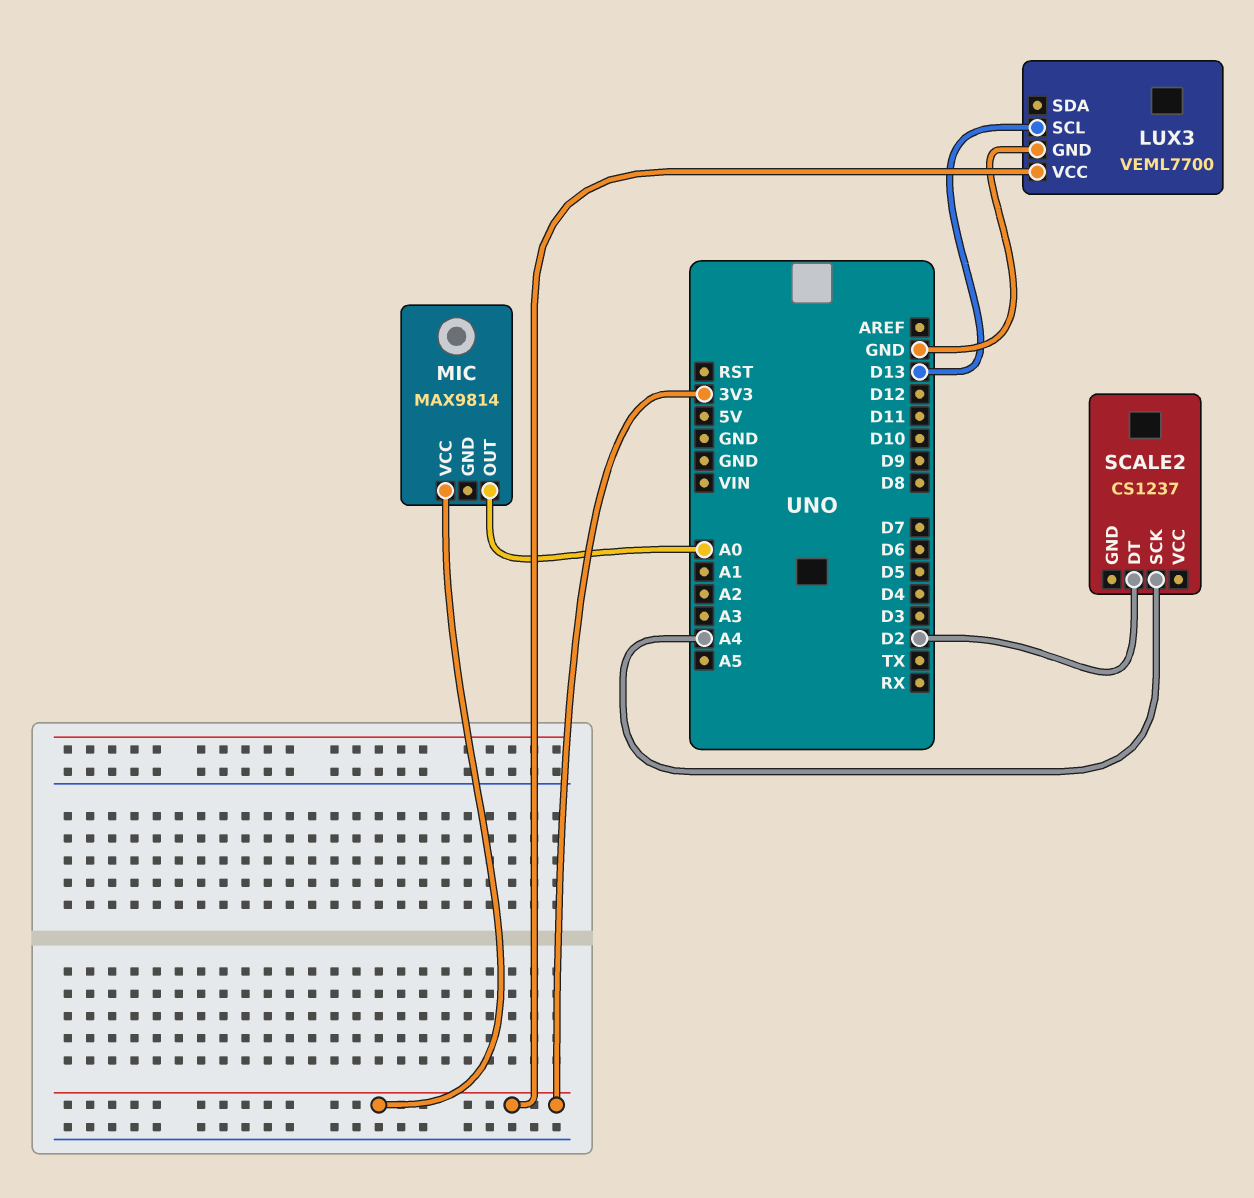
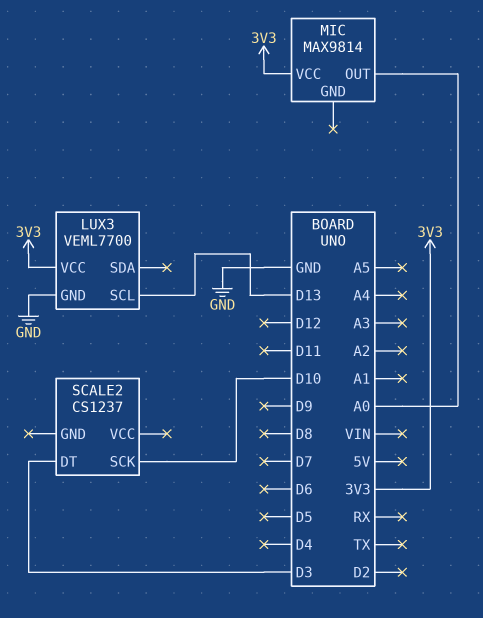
SCALE2 pin DT: D2 -> D3
SCALE2 pin SCK: A4 -> D10

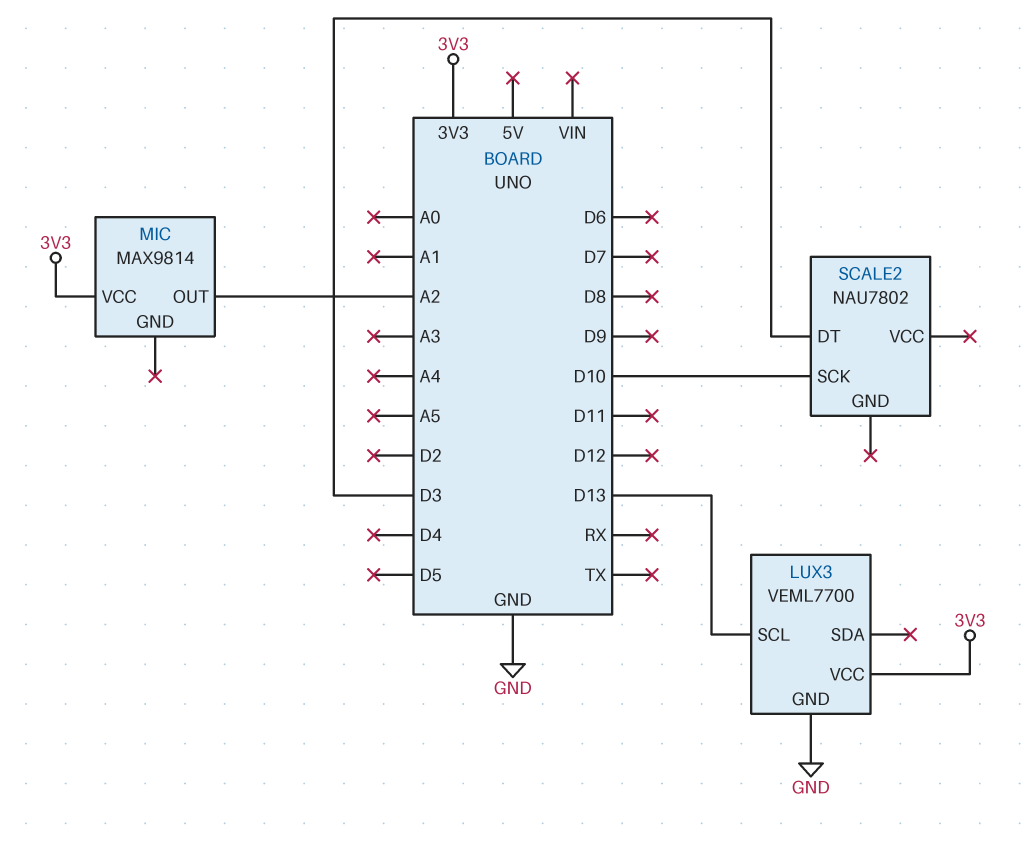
MIC pin OUT: A0 -> A2
SCALE2: CS1237 -> NAU7802

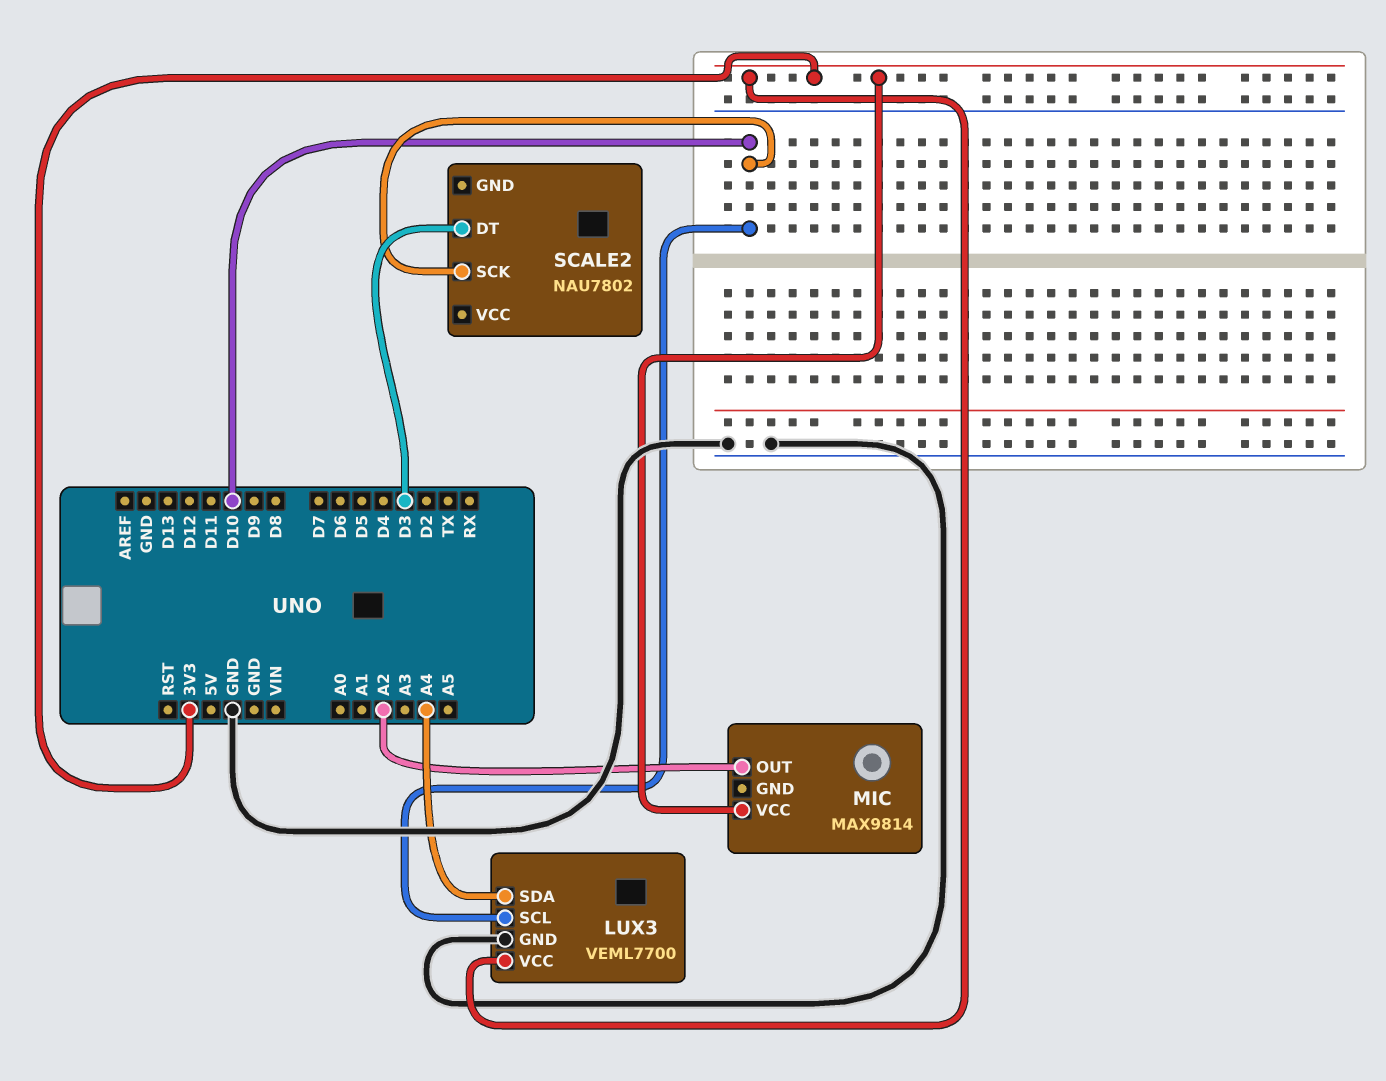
LUX3 pin SCL: D13 -> D10
LUX3 pin SDA: none -> A4

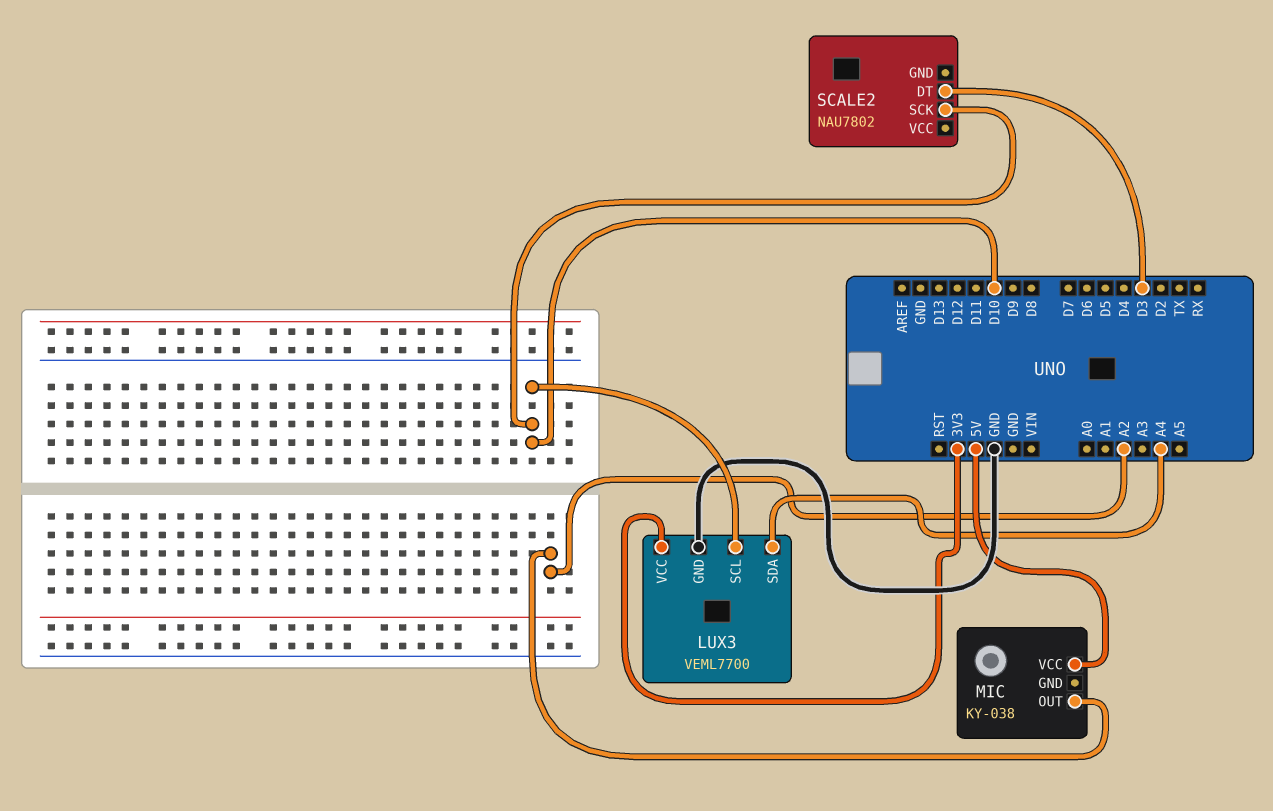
MIC: MAX9814 -> KY-038
MIC pin VCC: 3V3 -> 5V

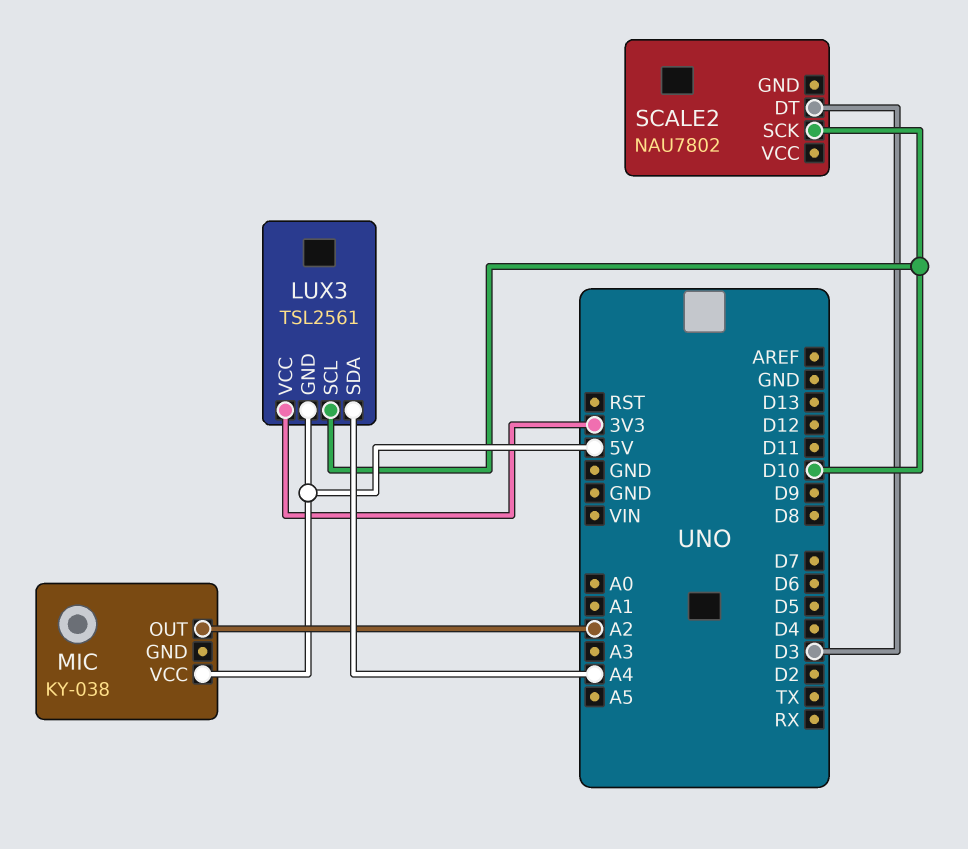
LUX3: VEML7700 -> TSL2561
LUX3 pin GND: GND -> 5V

